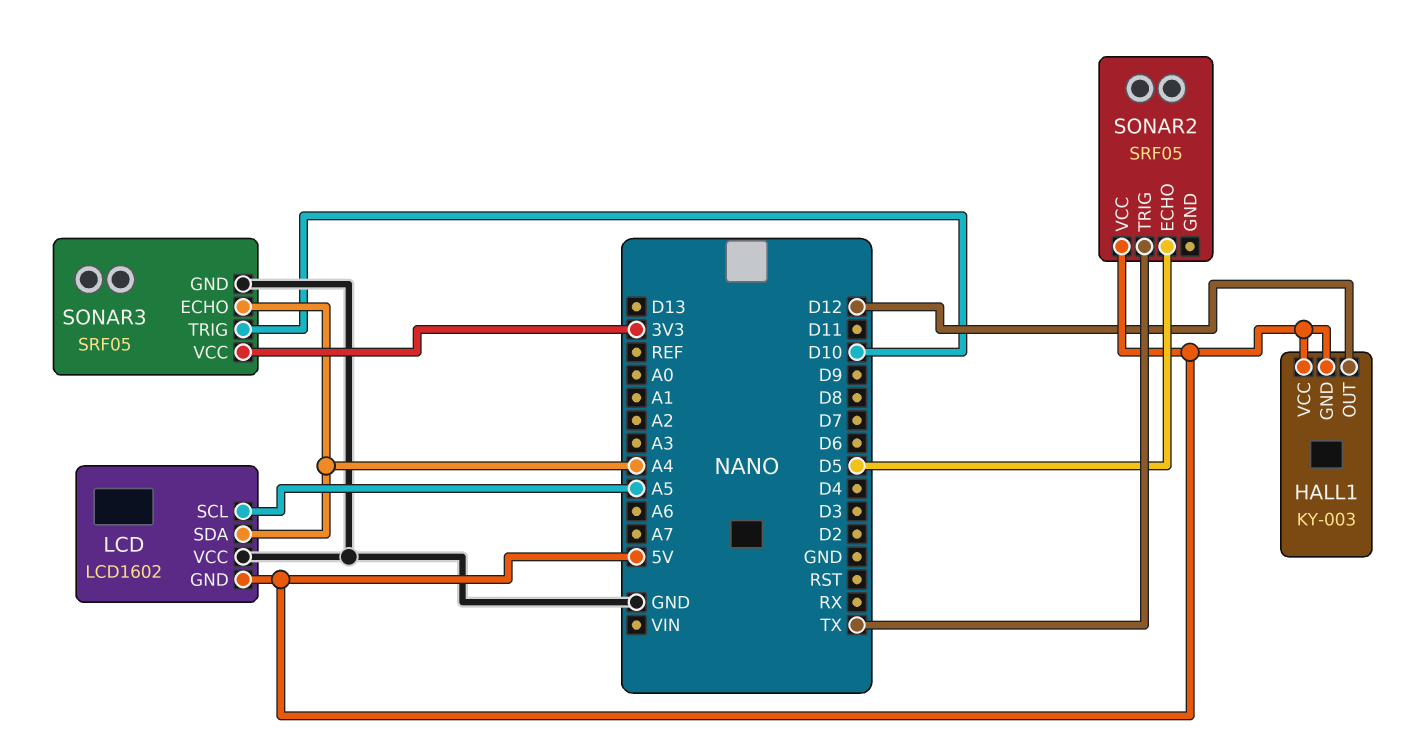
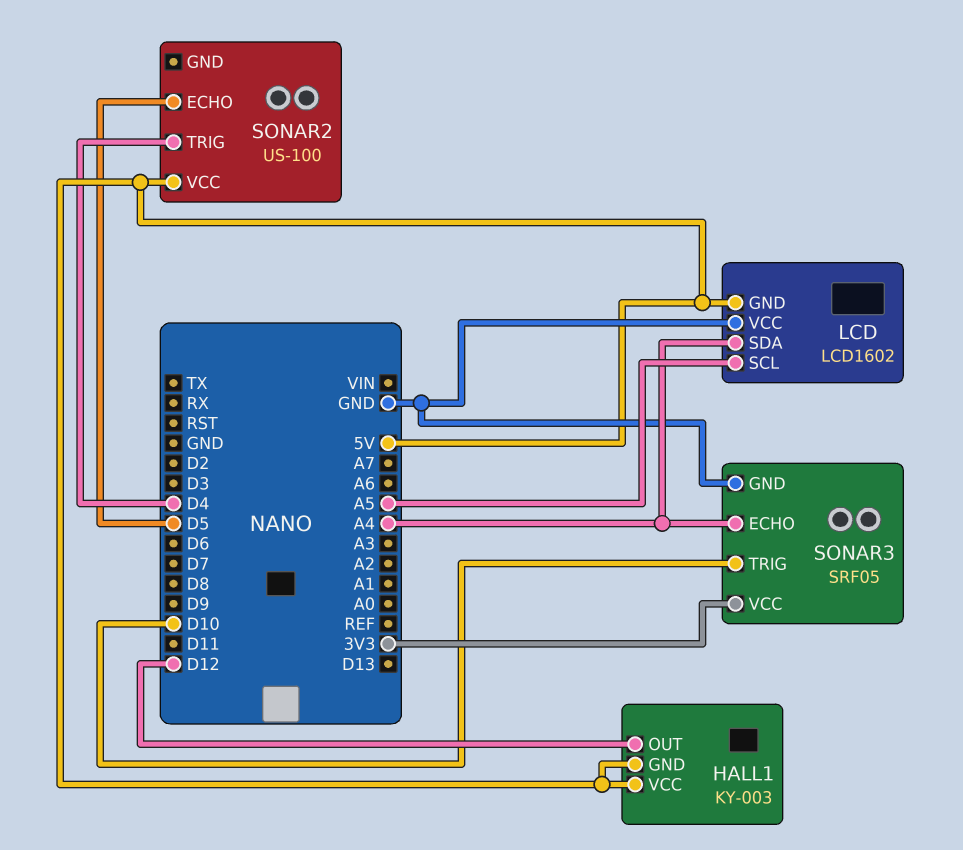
SONAR2: SRF05 -> US-100
SONAR2 pin TRIG: TX -> D4

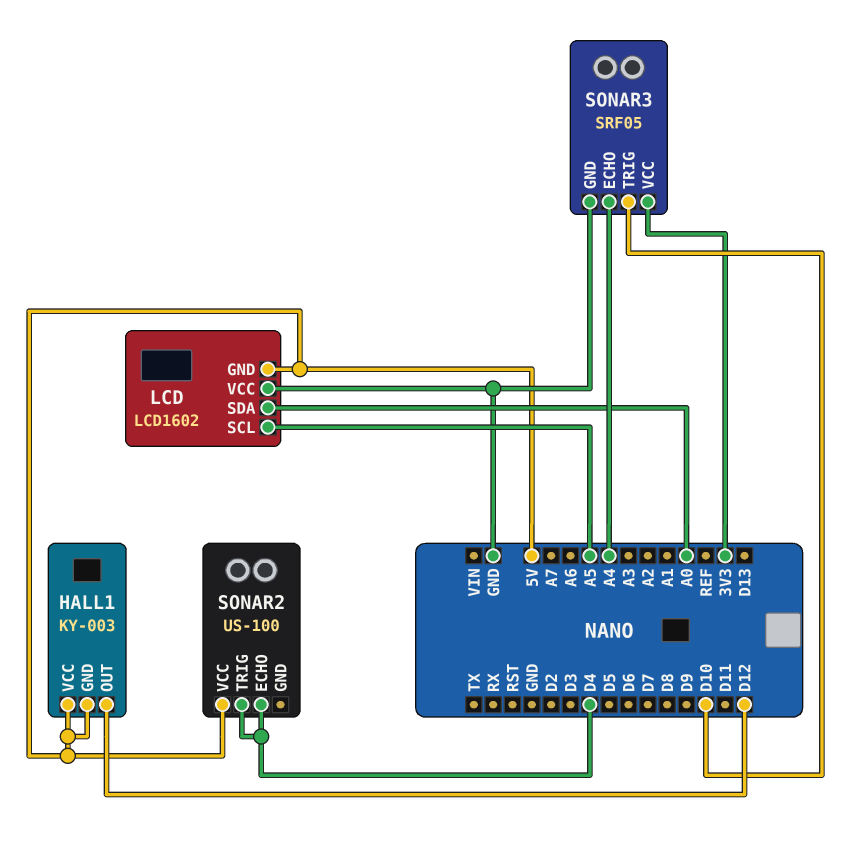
LCD pin SDA: A4 -> A0
SONAR2 pin ECHO: D5 -> D4

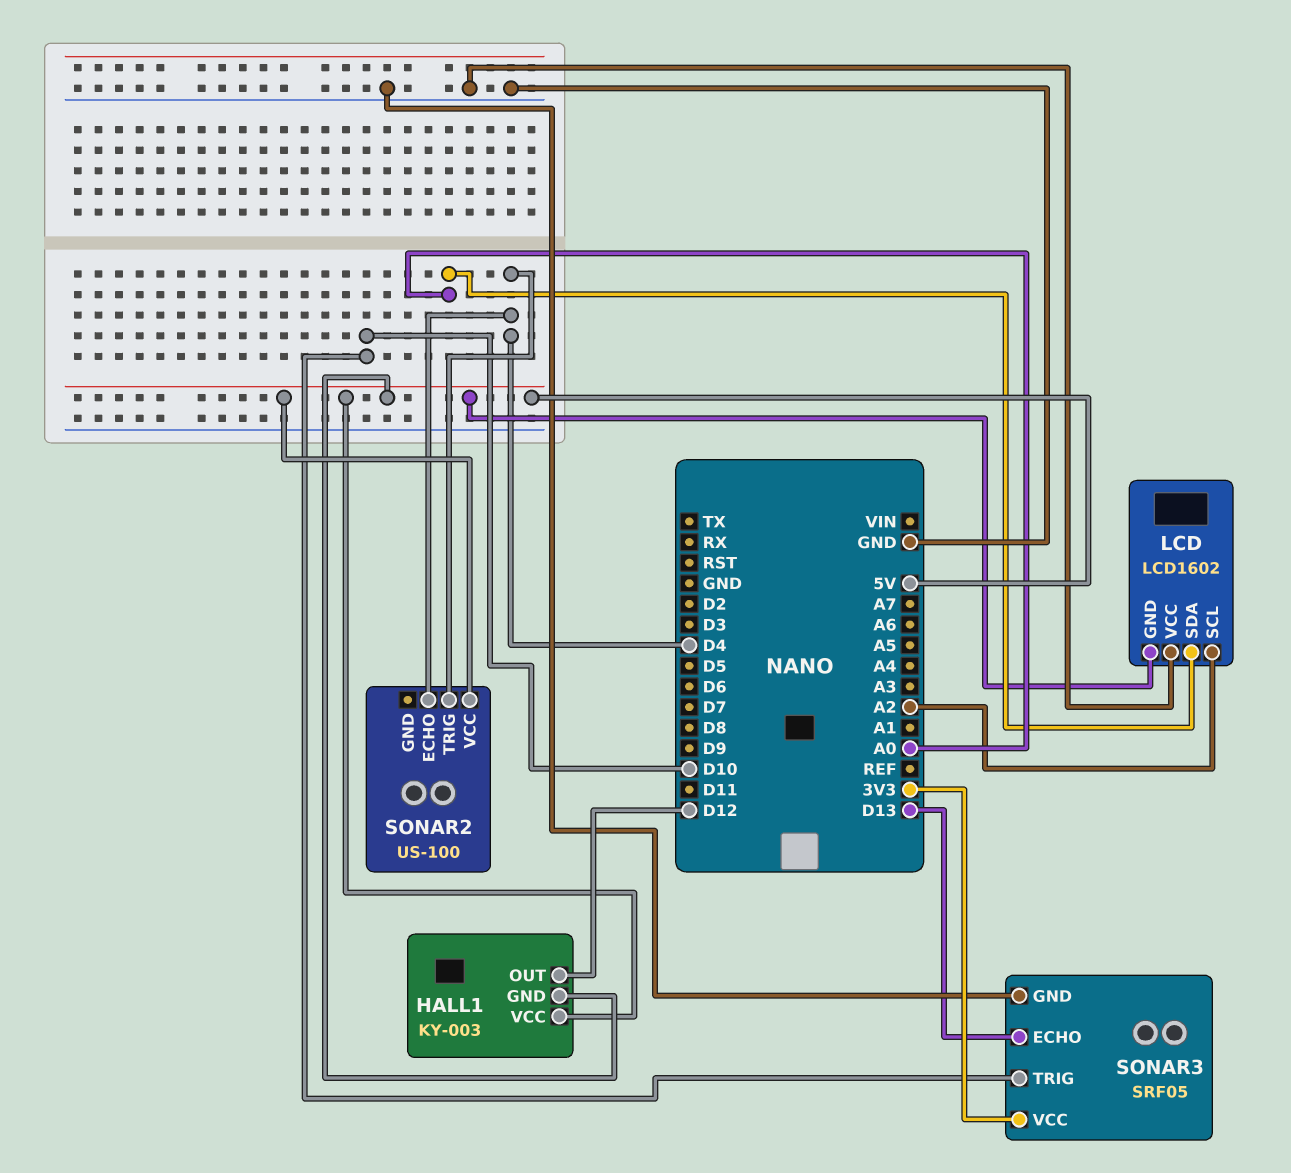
LCD pin SCL: A5 -> A2
SONAR3 pin ECHO: A4 -> D13

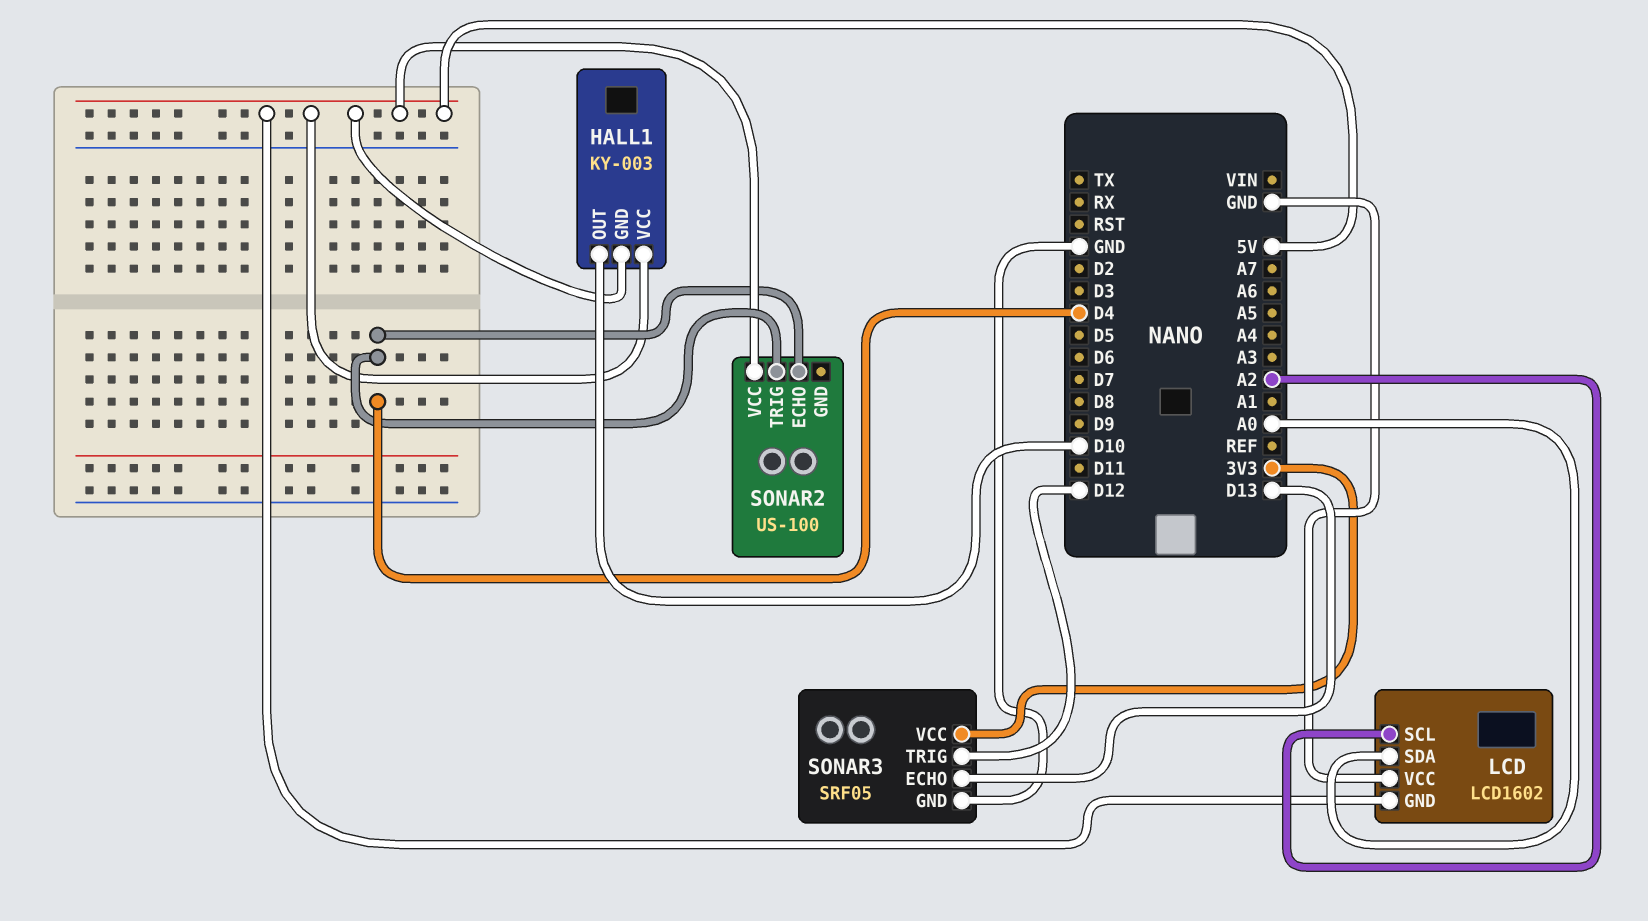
HALL1 pin OUT: D12 -> D10
SONAR3 pin TRIG: D10 -> D12

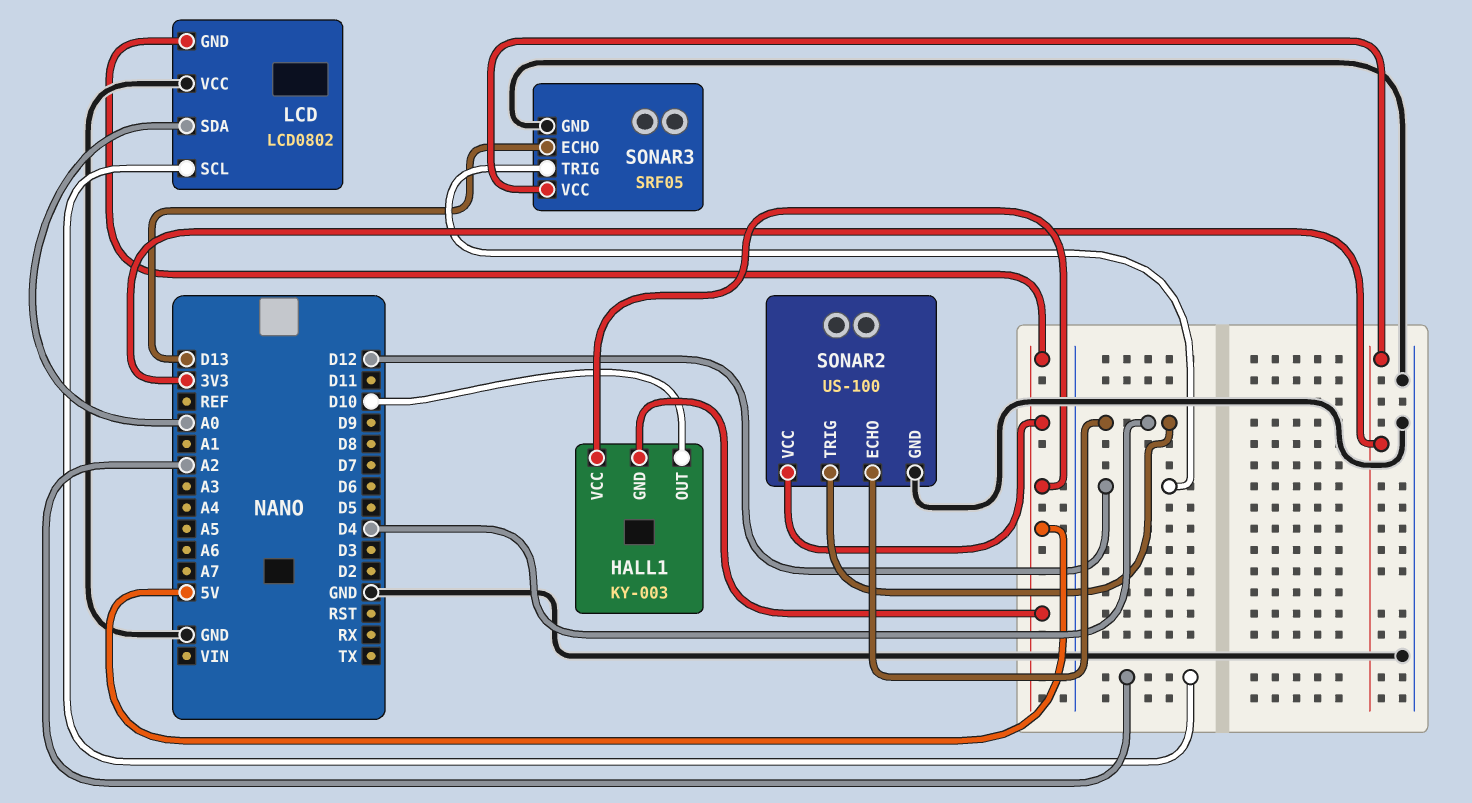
LCD: LCD1602 -> LCD0802
SONAR2 pin GND: none -> GND

